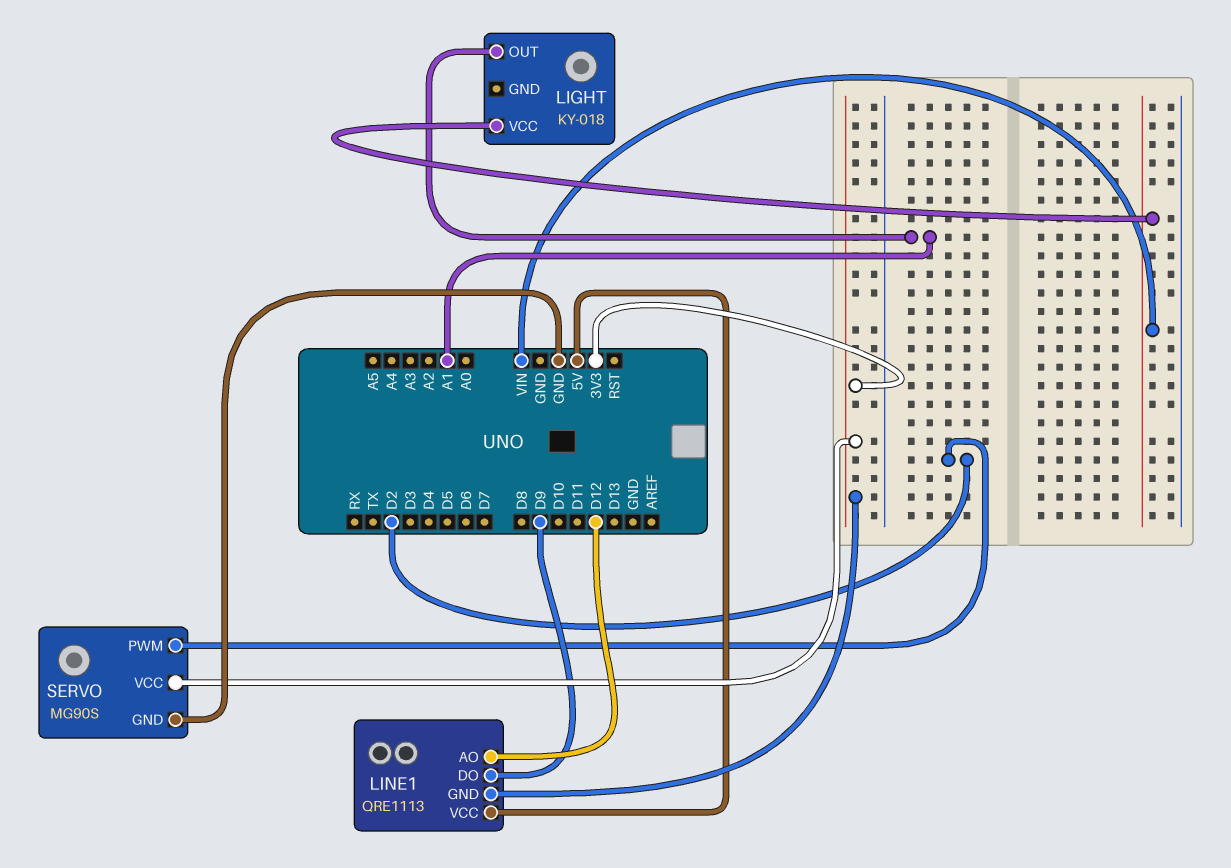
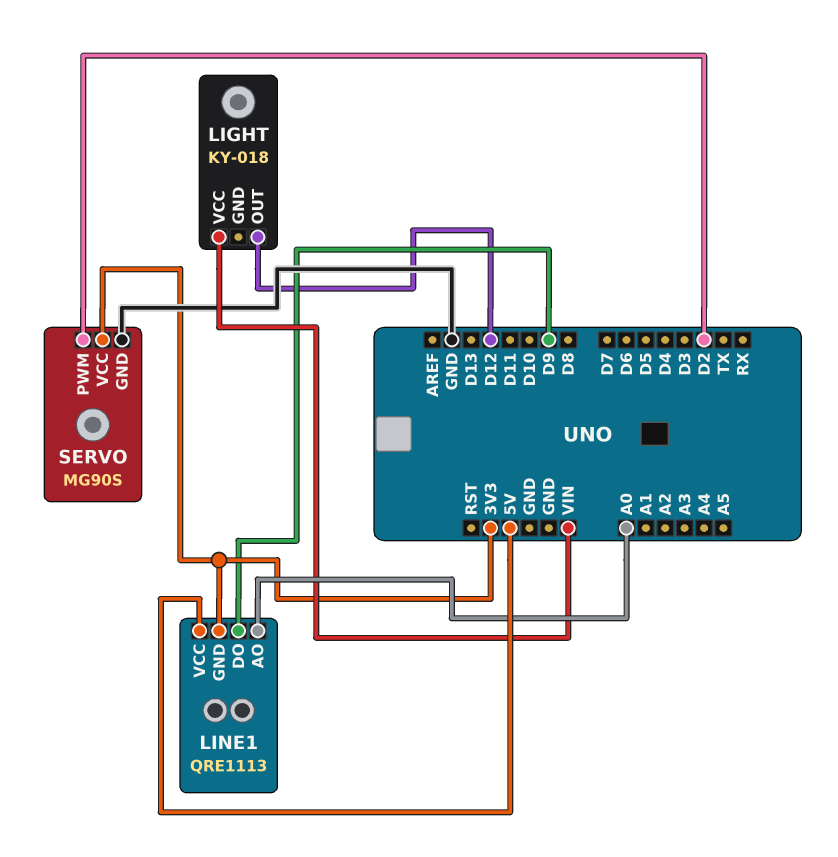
LIGHT pin OUT: A1 -> D12
LINE1 pin AO: D12 -> A0

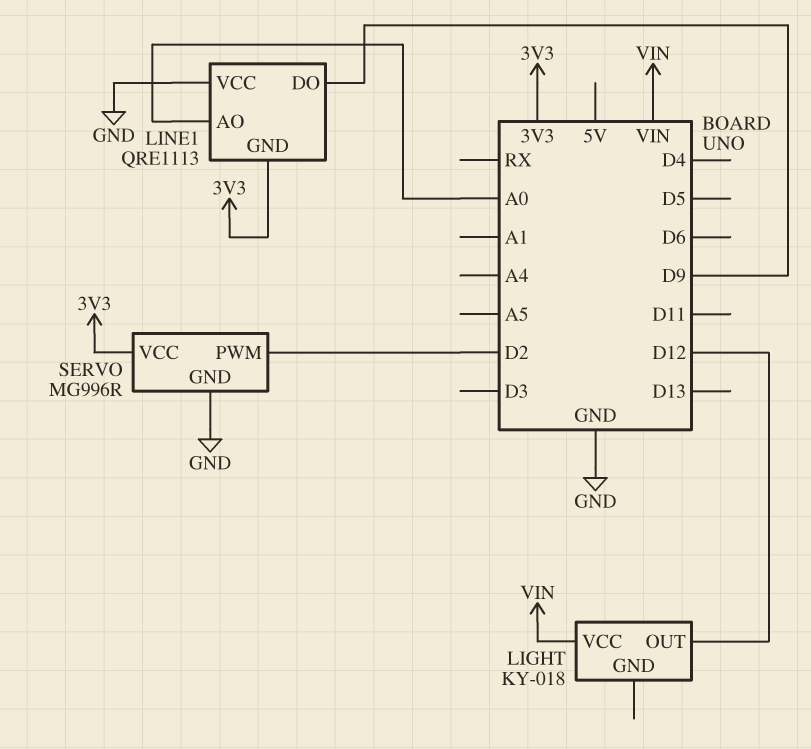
LINE1 pin VCC: 5V -> GND
SERVO: MG90S -> MG996R

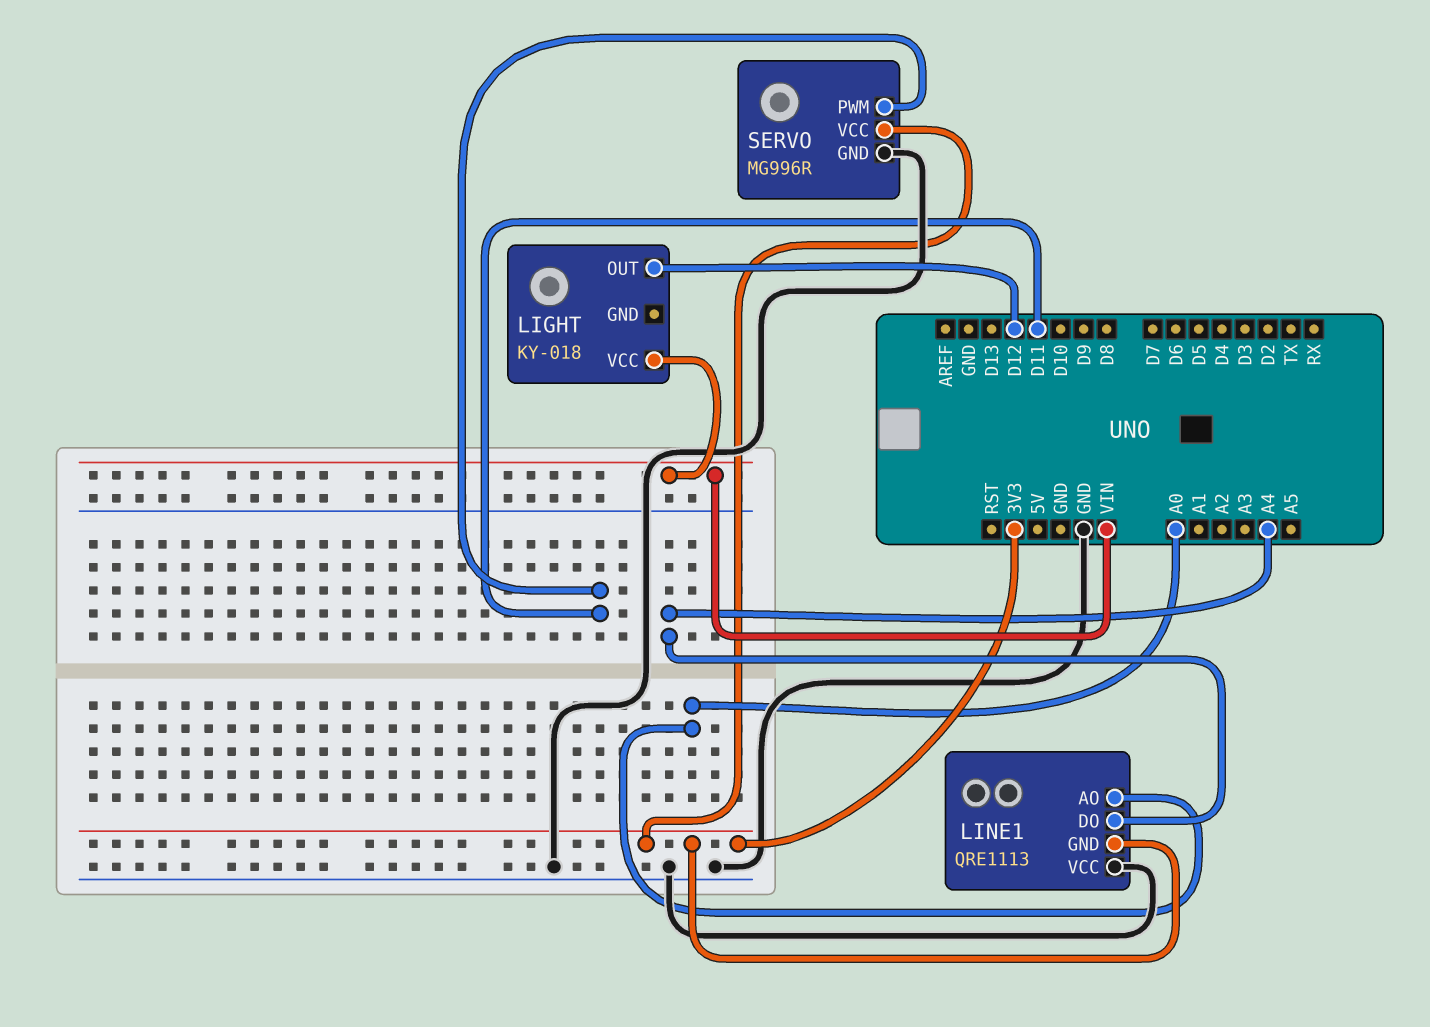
LINE1 pin DO: D9 -> A4
SERVO pin PWM: D2 -> D11

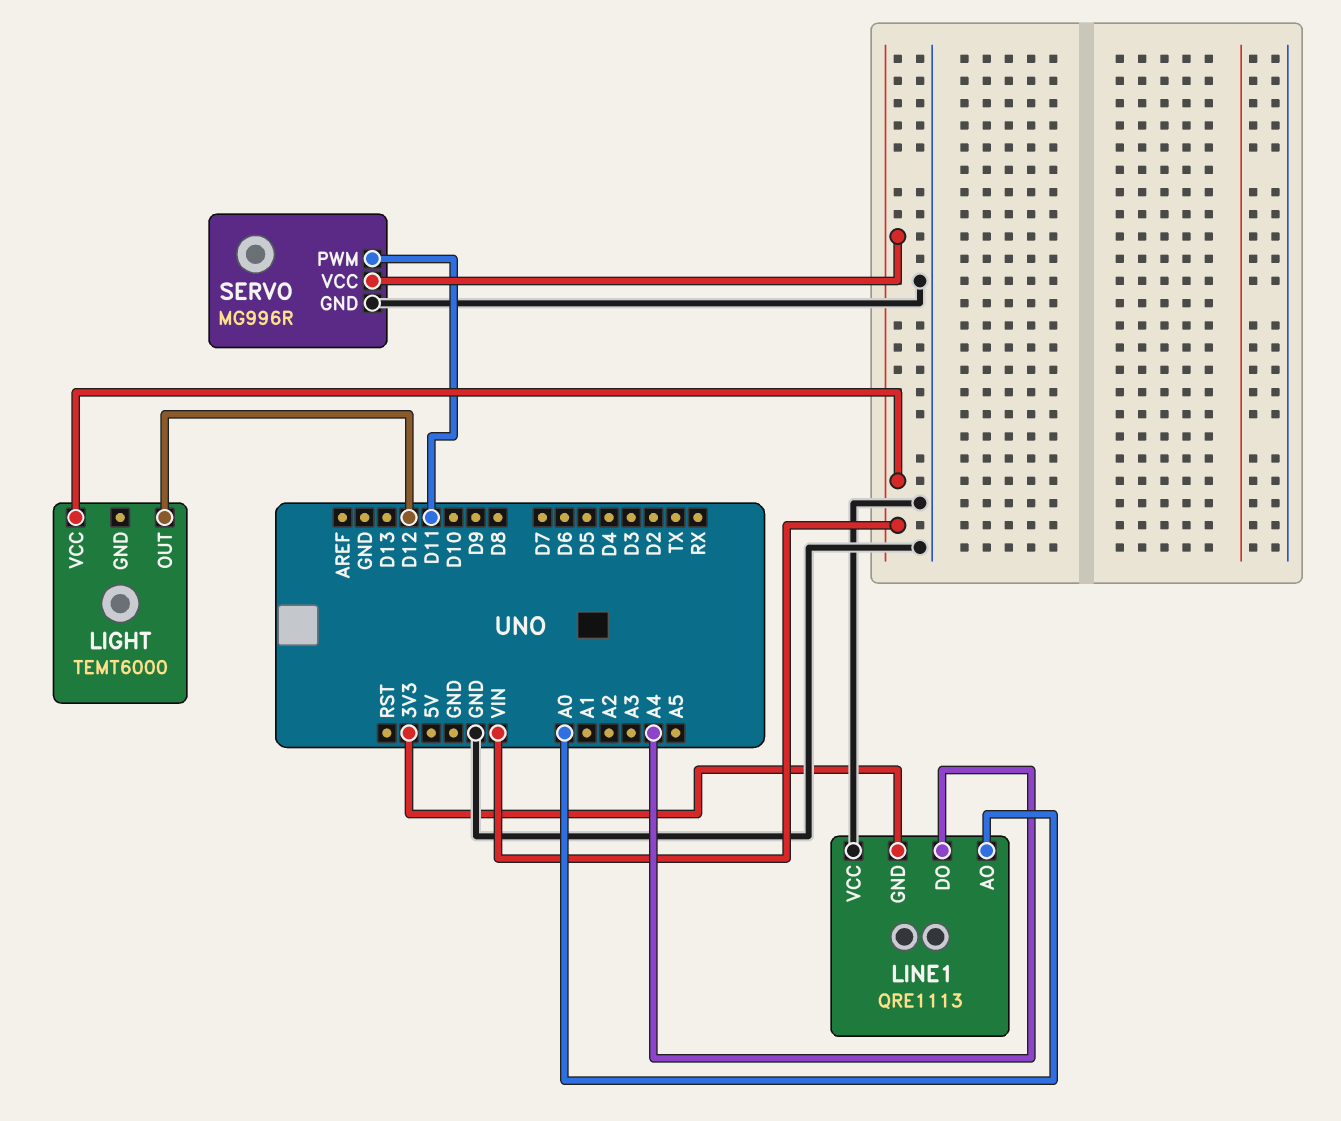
LIGHT: KY-018 -> TEMT6000
SERVO pin VCC: 3V3 -> VIN

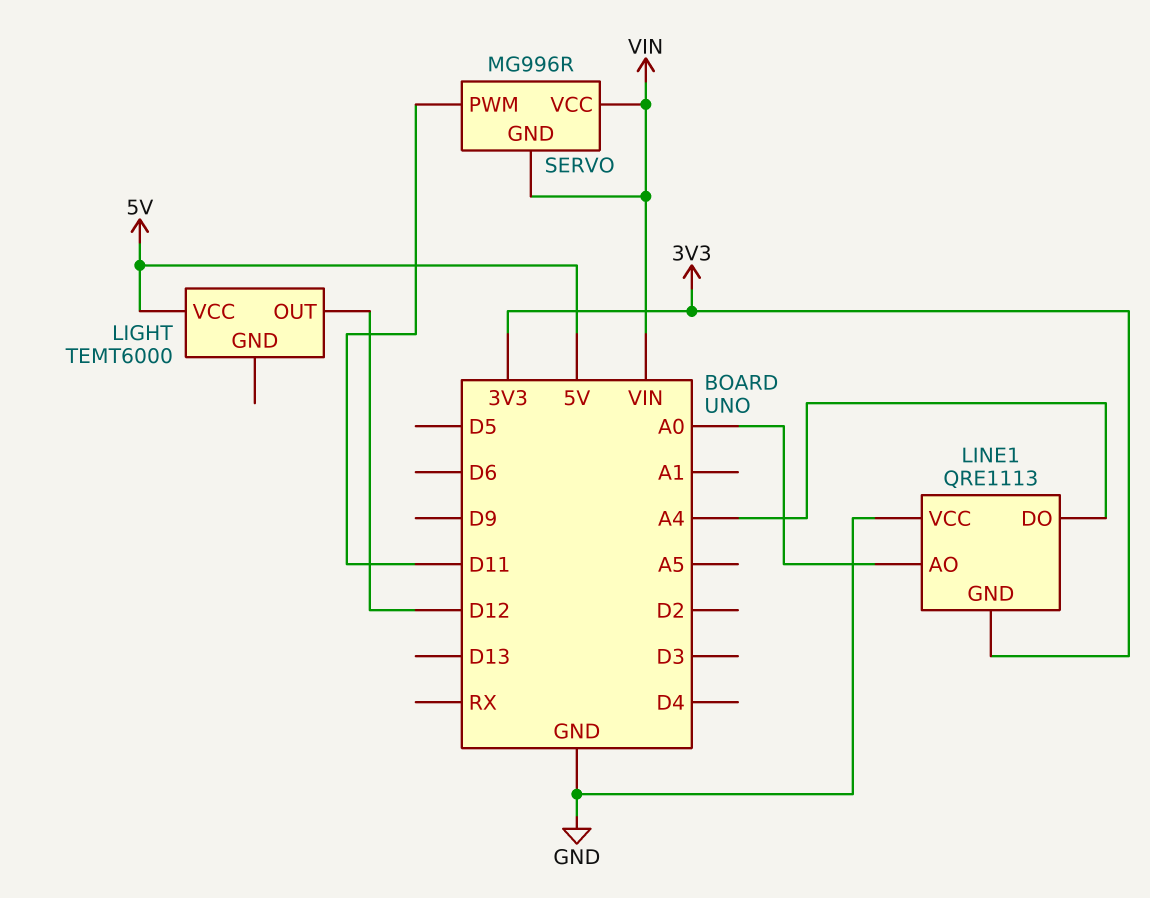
LIGHT pin VCC: VIN -> 5V
SERVO pin GND: GND -> VIN

